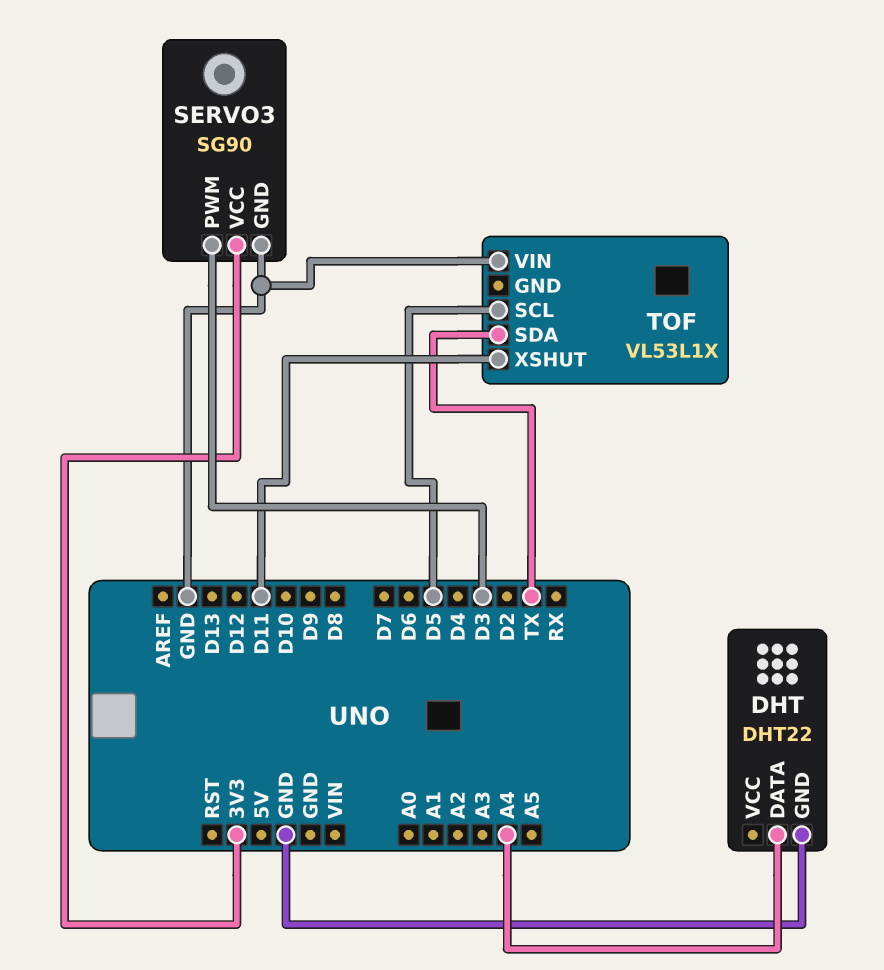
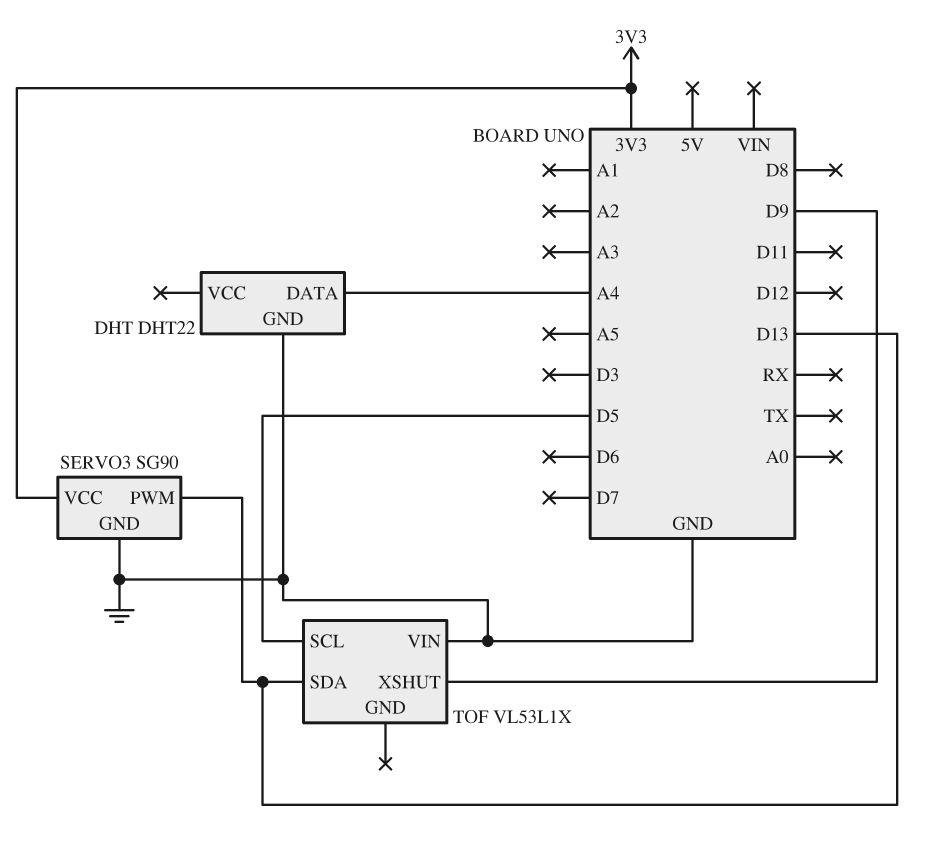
SERVO3 pin PWM: D3 -> D13
TOF pin SDA: TX -> D13
TOF pin XSHUT: D11 -> D9

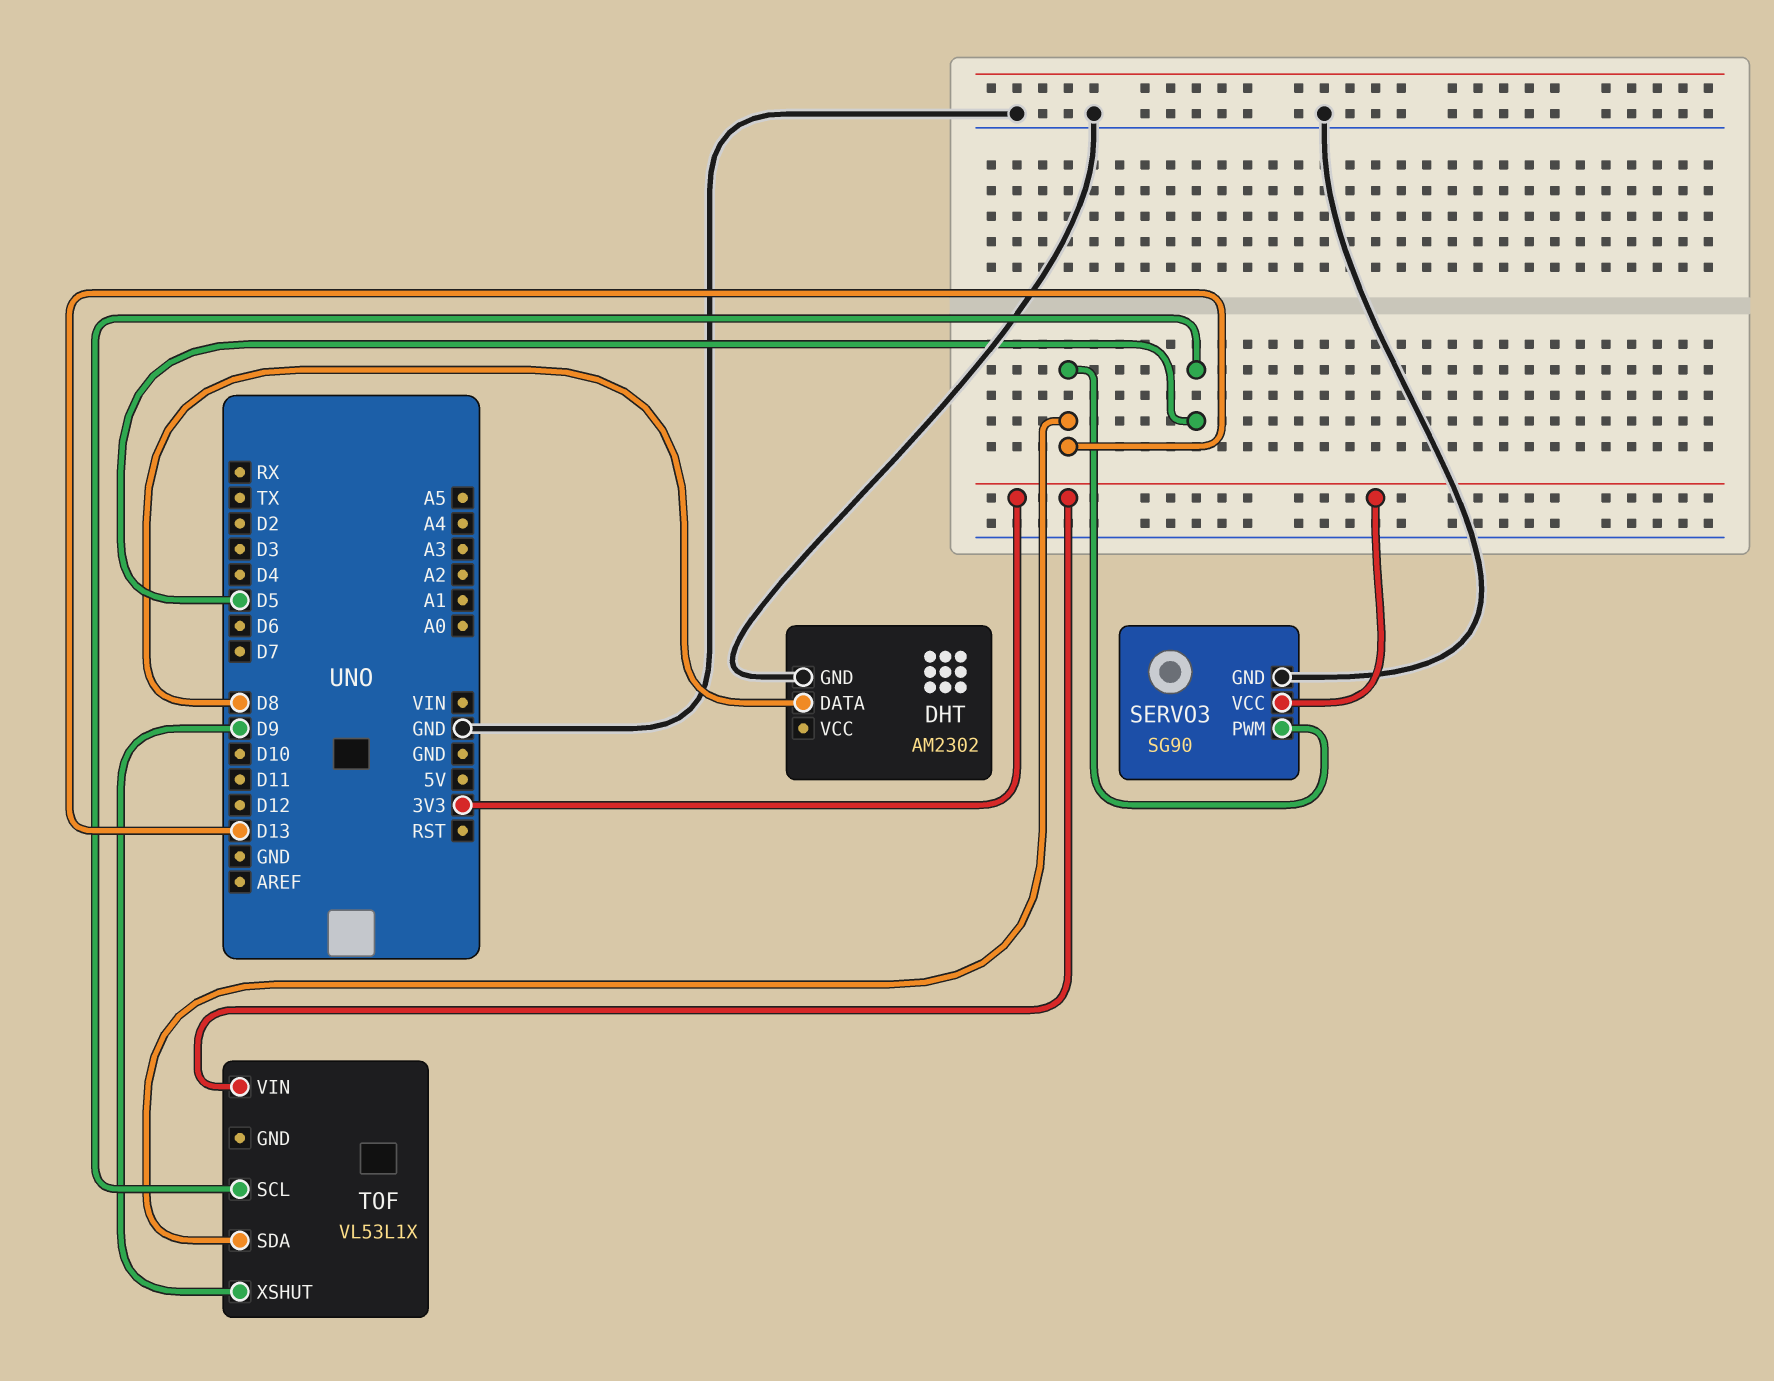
DHT: DHT22 -> AM2302
DHT pin DATA: A4 -> D8
TOF pin VIN: GND -> 3V3

